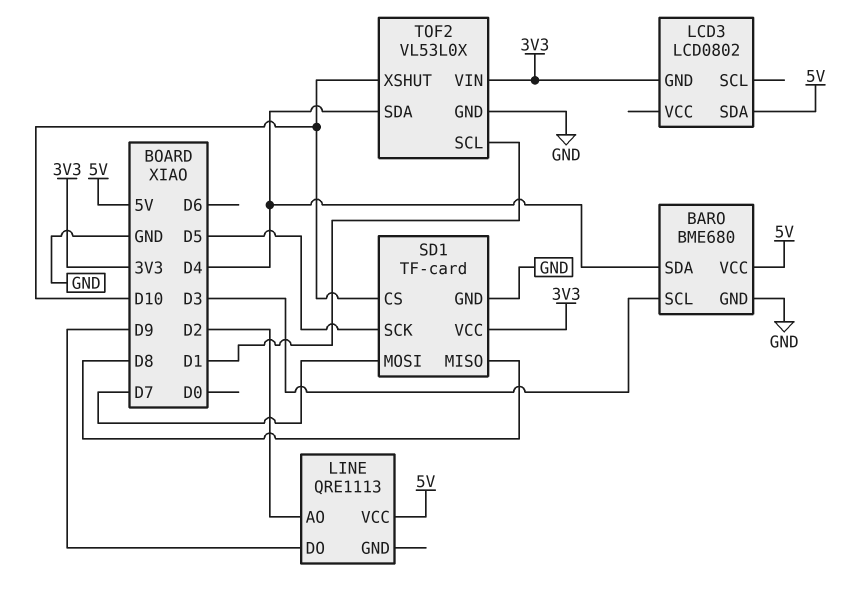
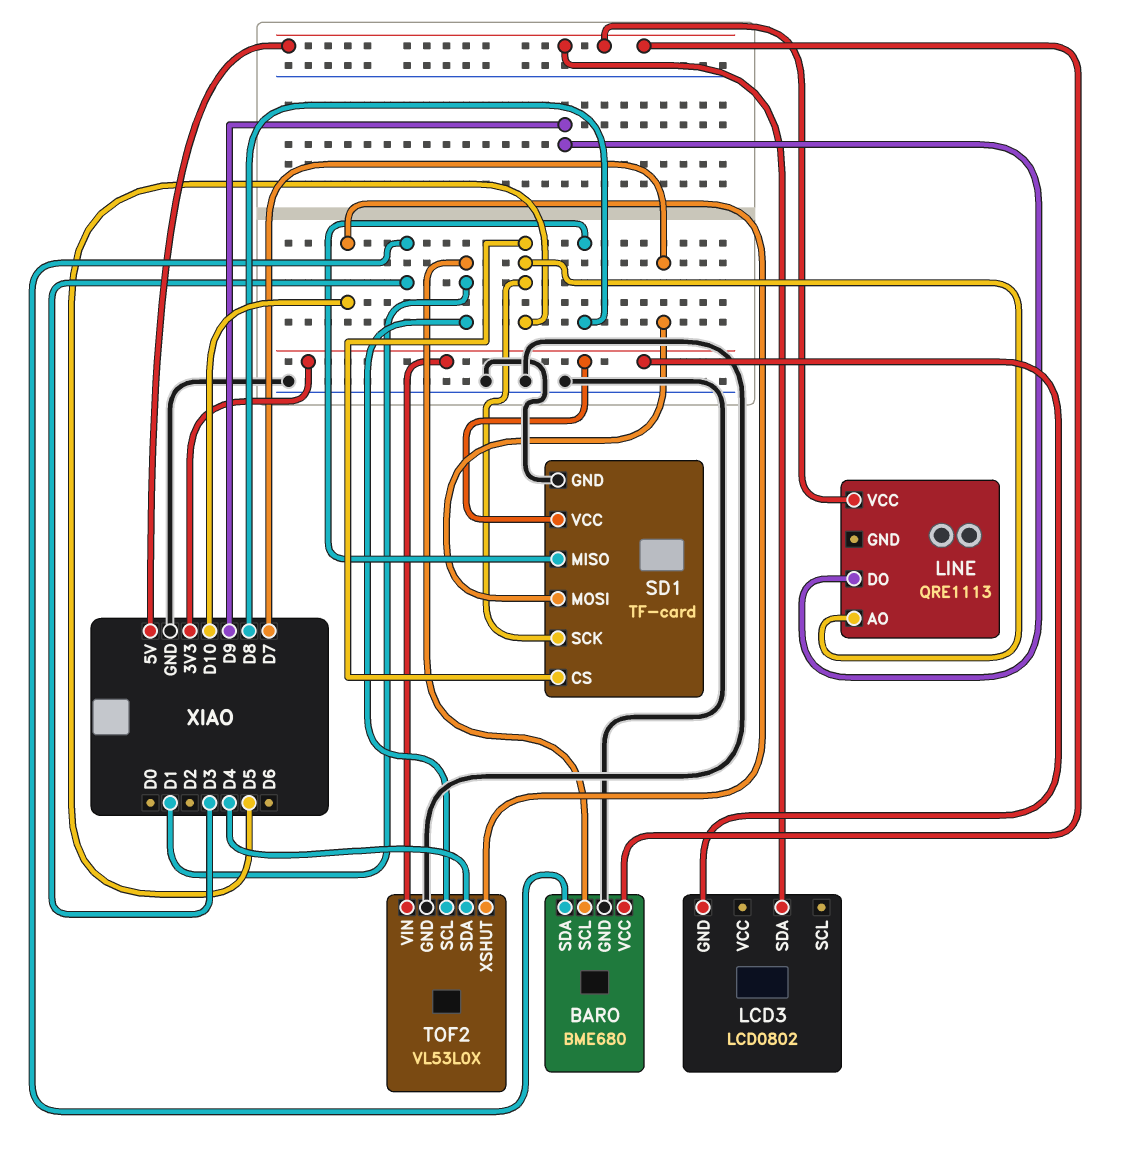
BARO pin SCL: D3 -> D1
BARO pin SDA: D4 -> D3
LINE pin AO: D2 -> D5
SD1 pin CS: D10 -> D5

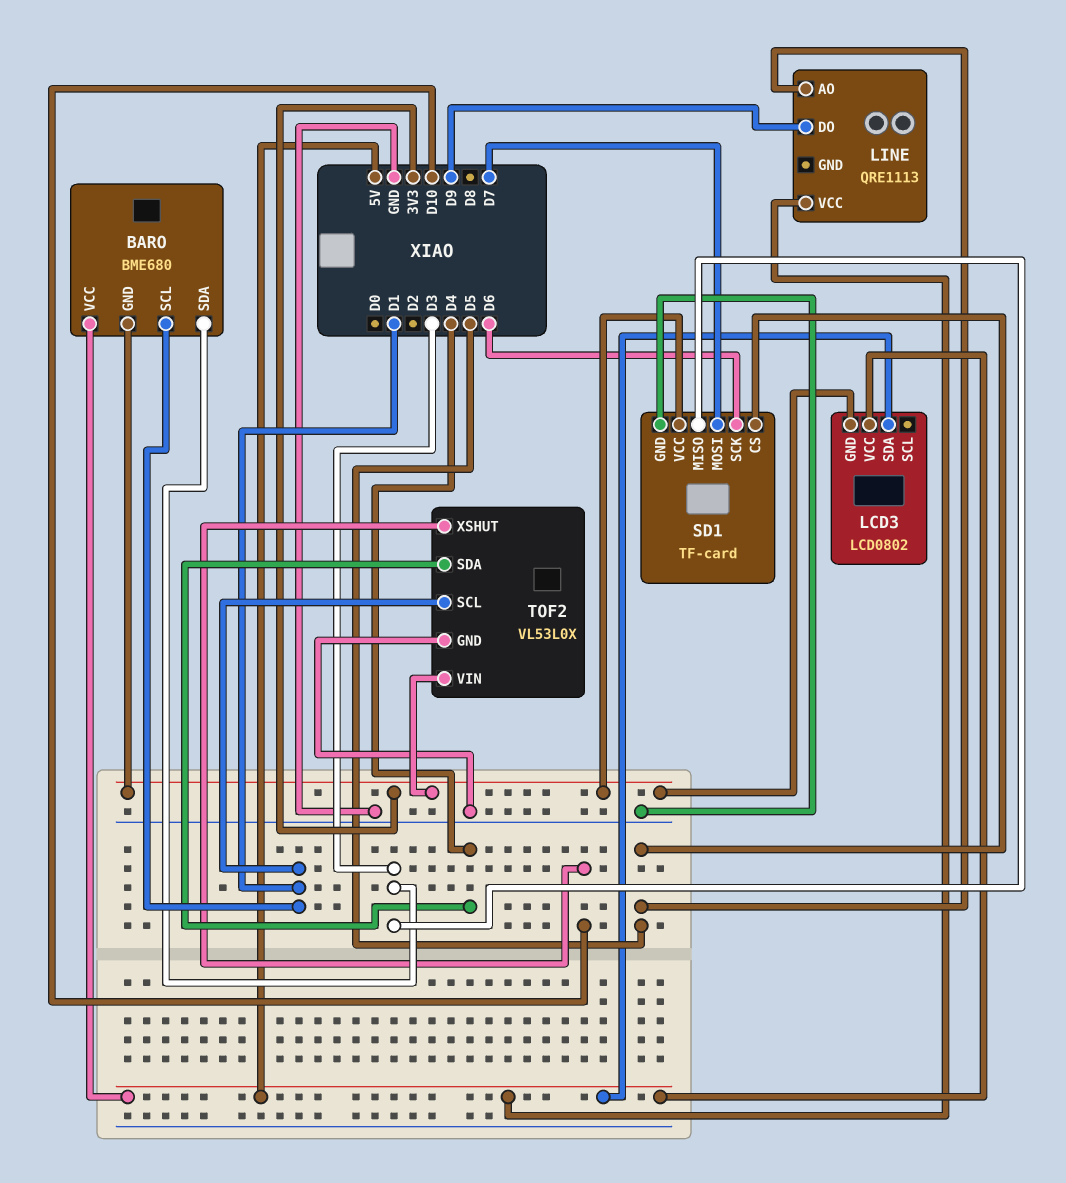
BARO pin GND: GND -> 3V3
LCD3 pin VCC: none -> 5V
SD1 pin MISO: D8 -> D3
SD1 pin SCK: D5 -> D6

